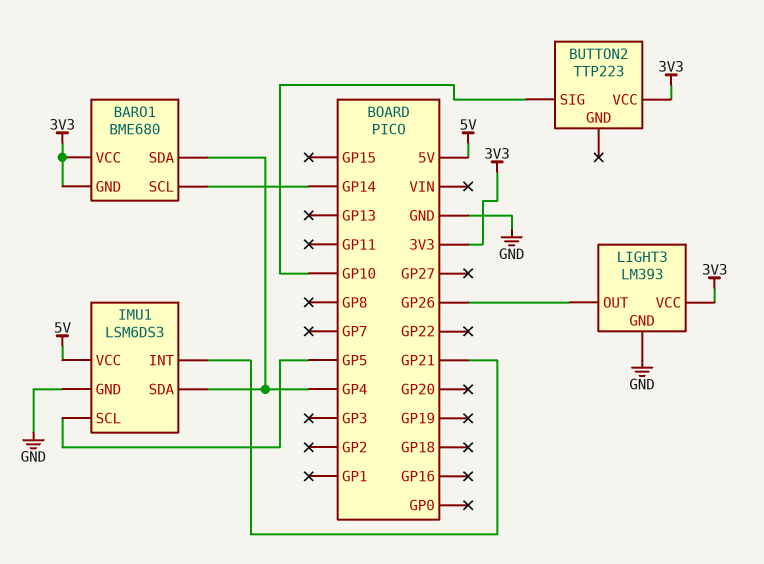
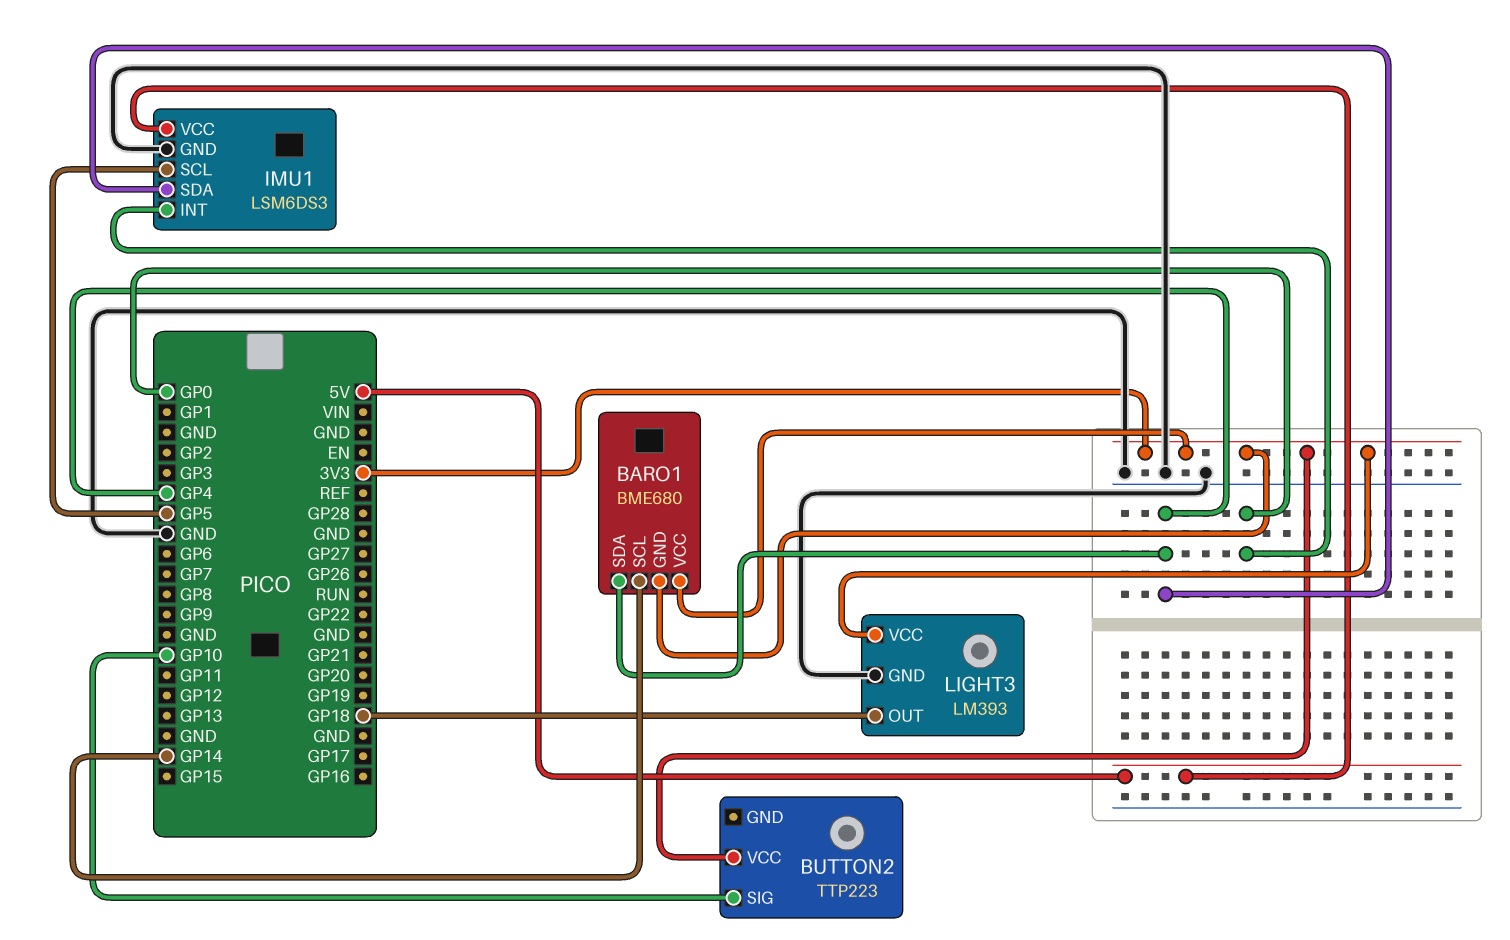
IMU1 pin INT: GP21 -> GP0
LIGHT3 pin OUT: GP26 -> GP18

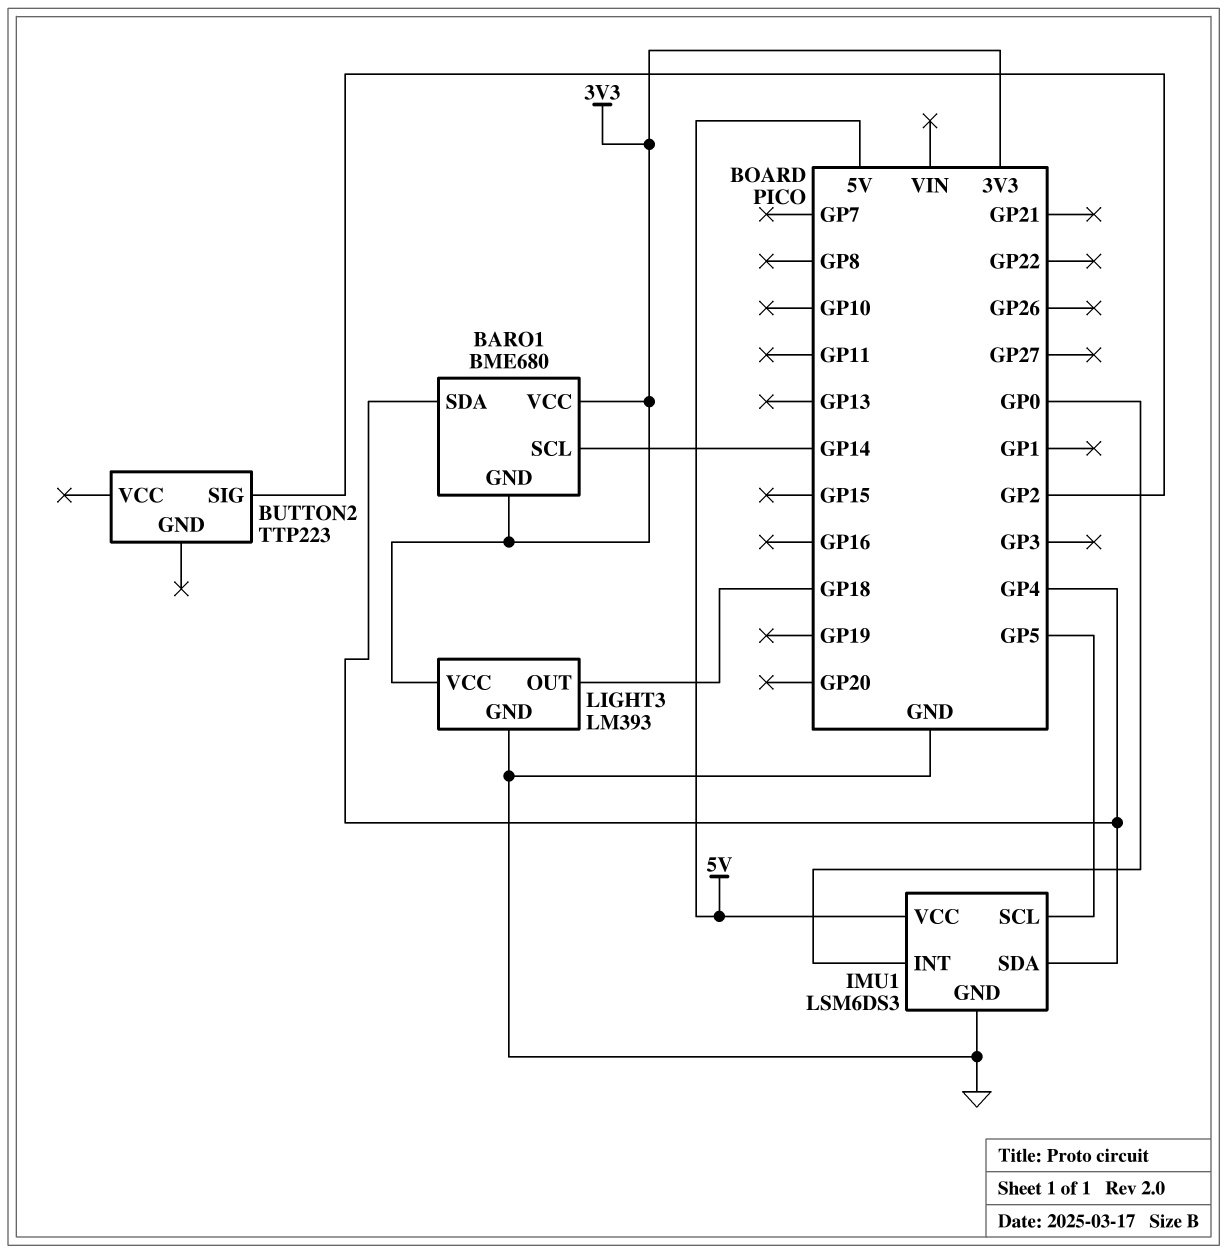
BUTTON2 pin SIG: GP10 -> GP2
BUTTON2 pin VCC: 3V3 -> none

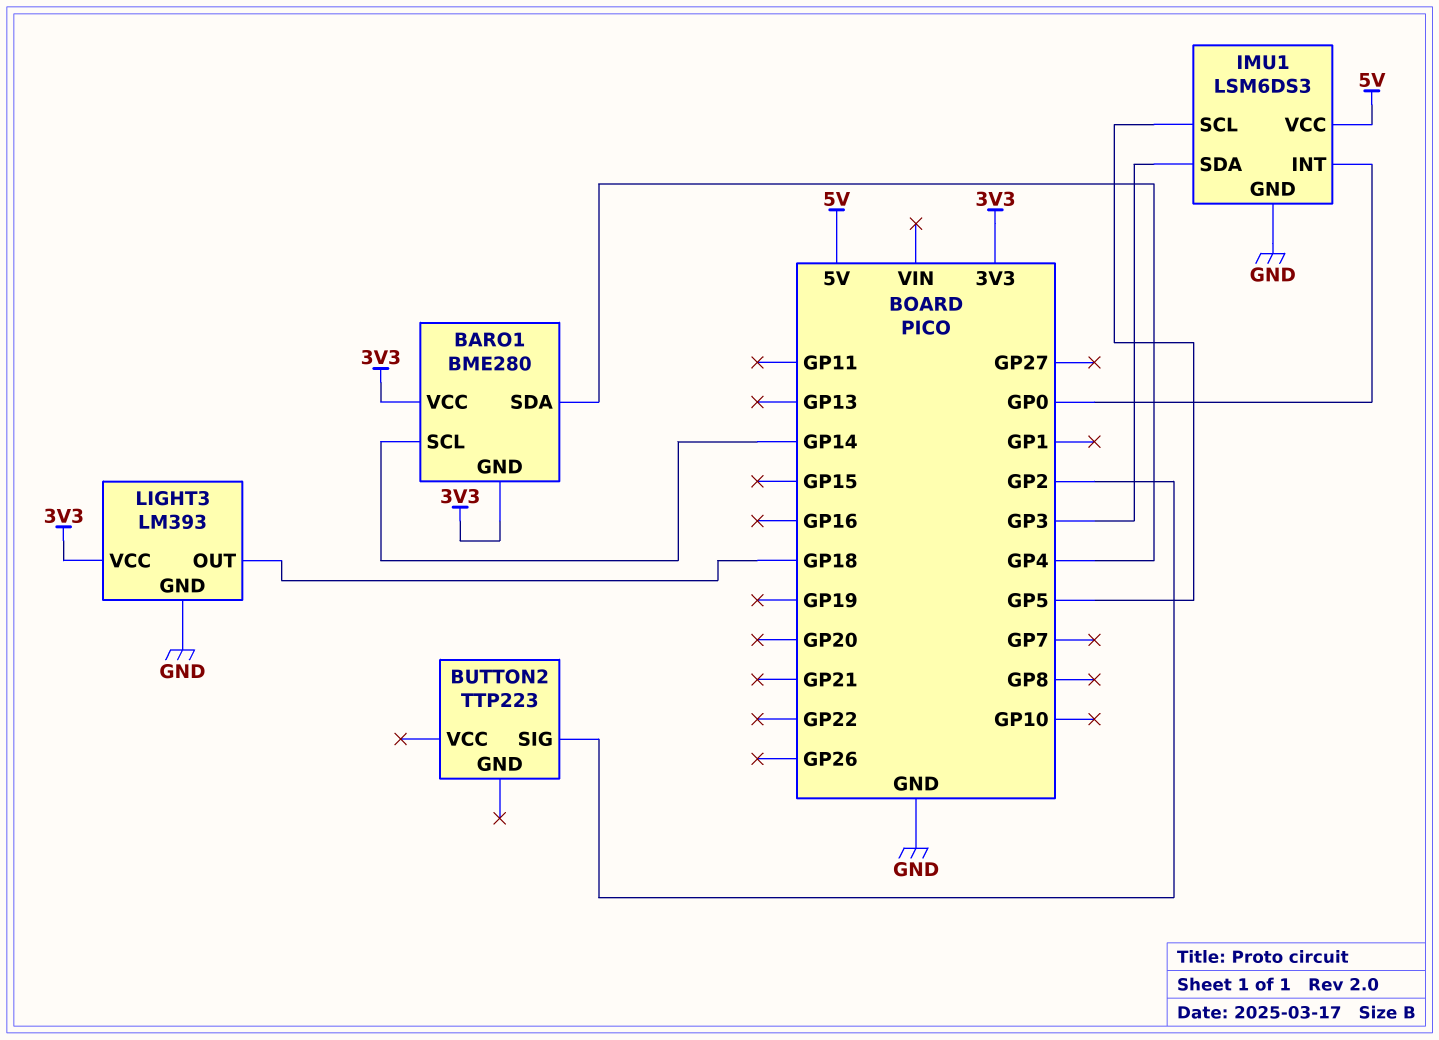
BARO1: BME680 -> BME280
IMU1 pin SDA: GP4 -> GP3

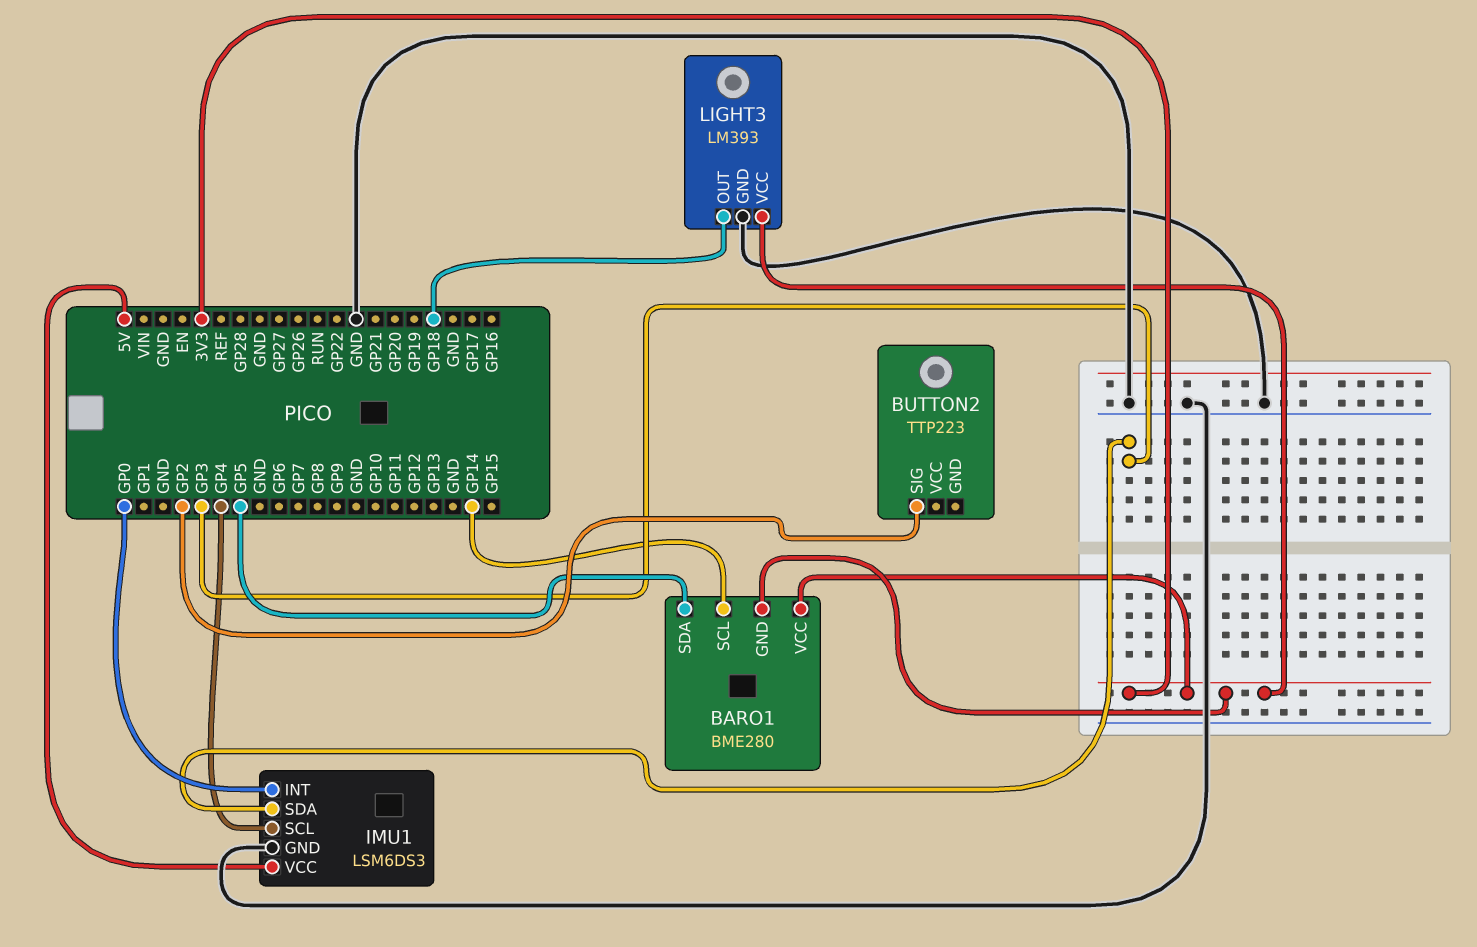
BARO1 pin SDA: GP4 -> GP5
IMU1 pin SCL: GP5 -> GP4

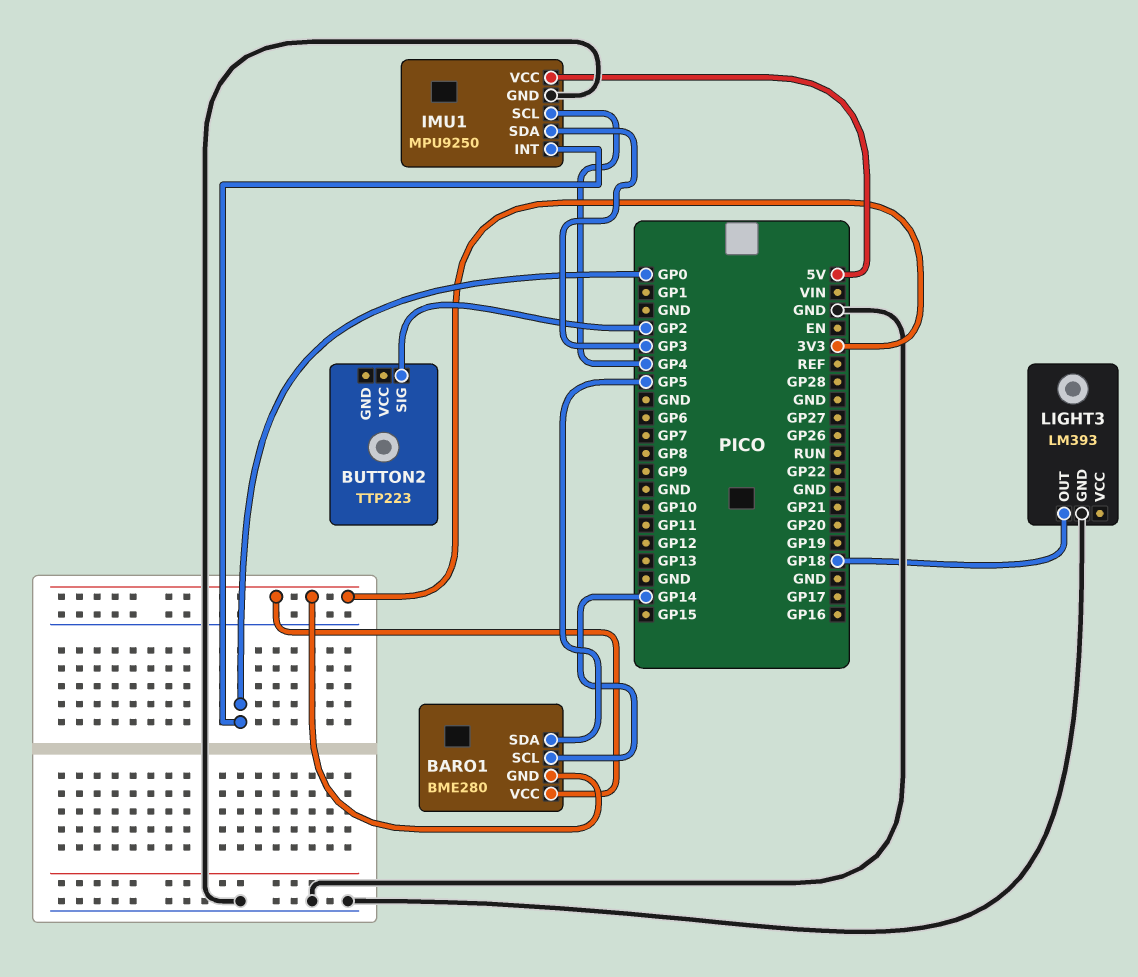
IMU1: LSM6DS3 -> MPU9250
LIGHT3 pin VCC: 3V3 -> none

